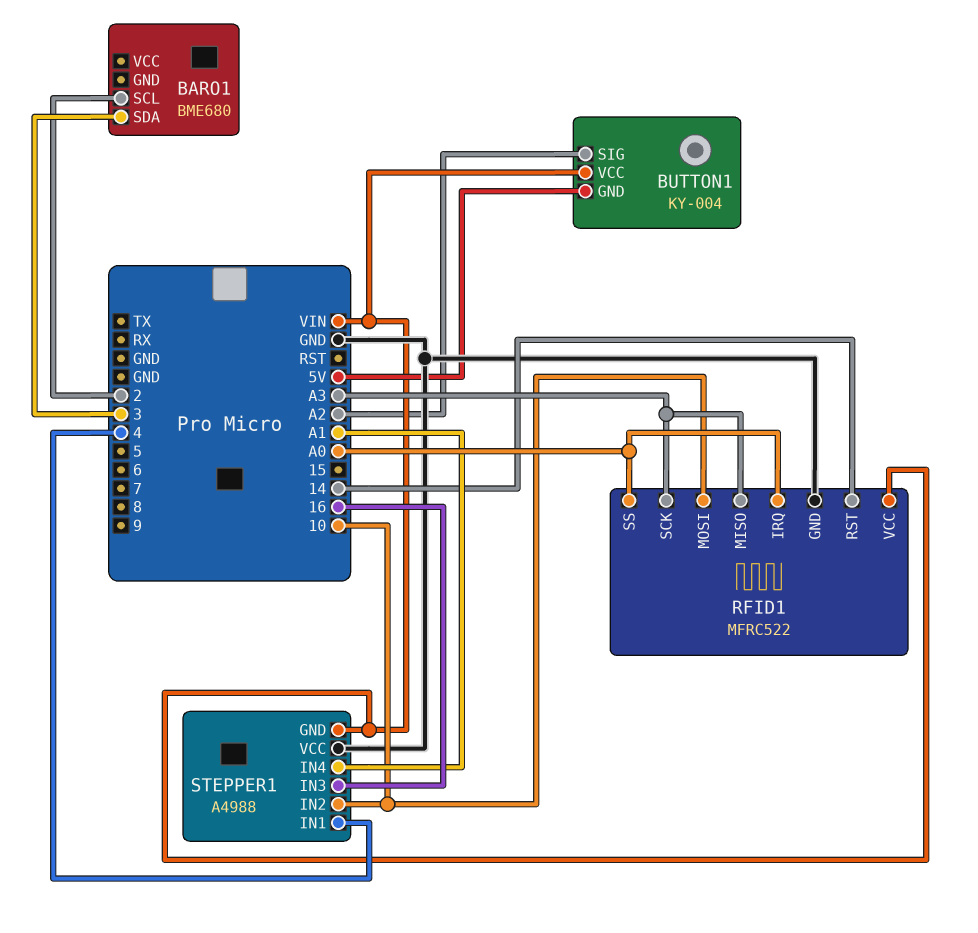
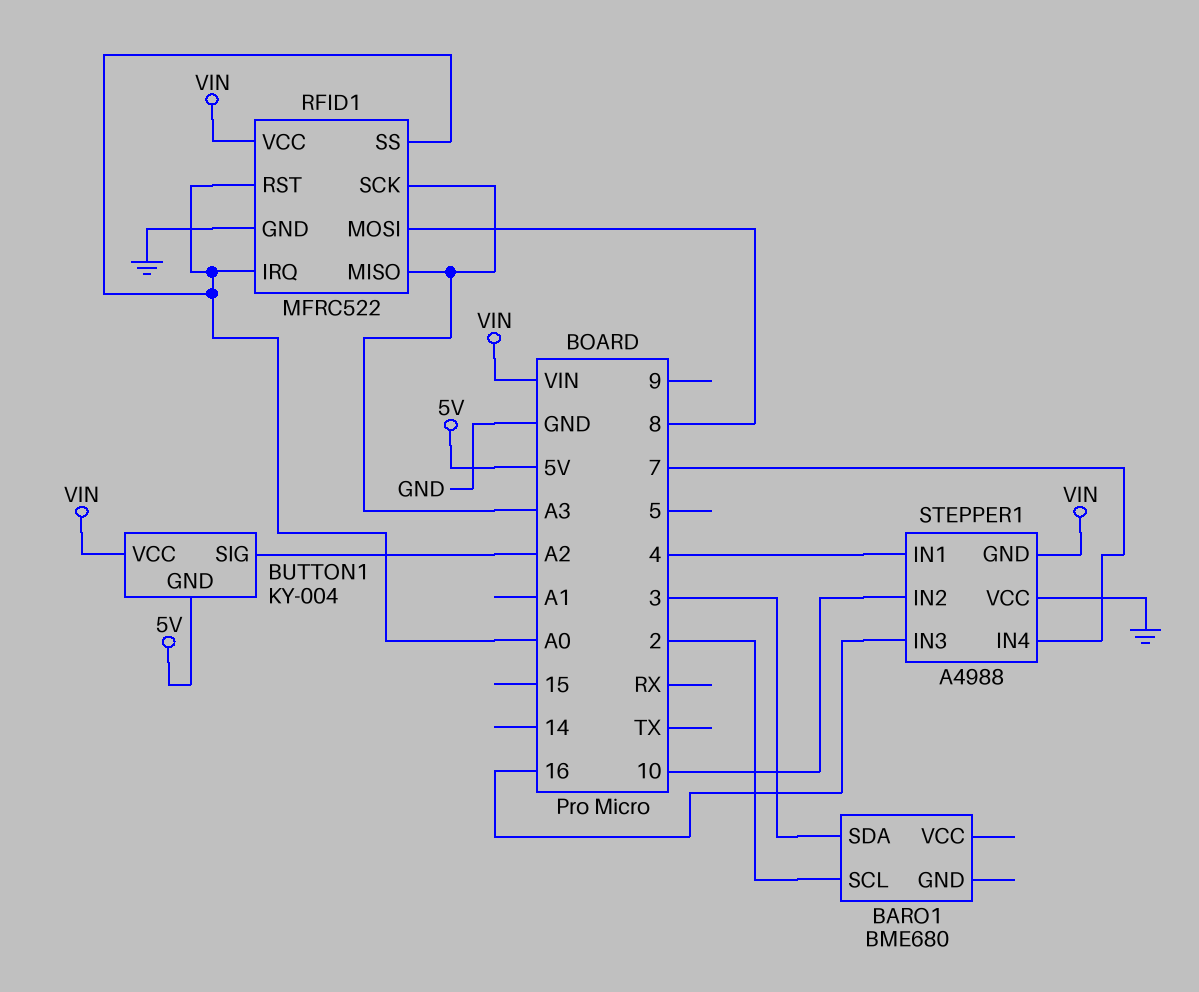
RFID1 pin MOSI: 10 -> 8
RFID1 pin RST: 14 -> A0
STEPPER1 pin IN4: A1 -> 7

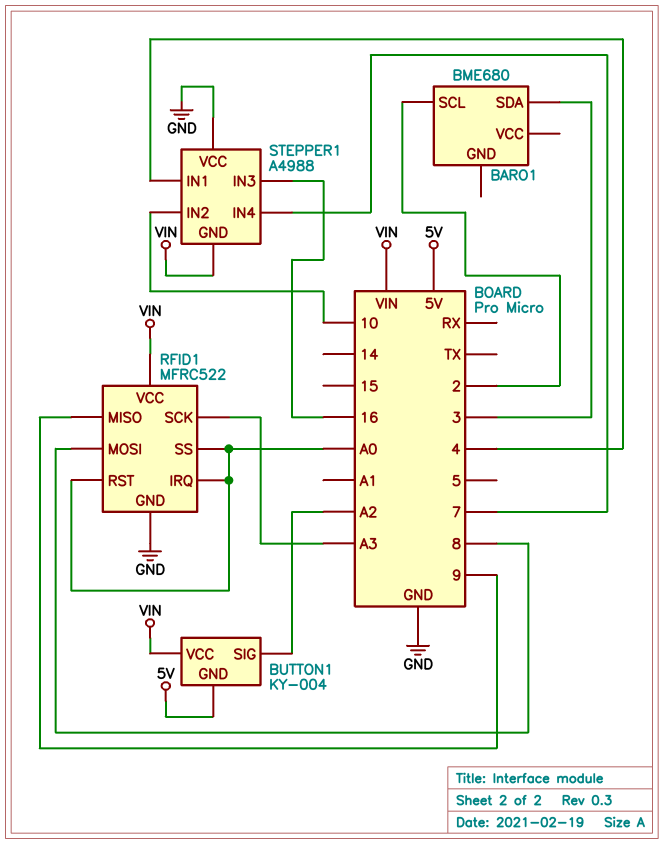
RFID1 pin MISO: A3 -> 9

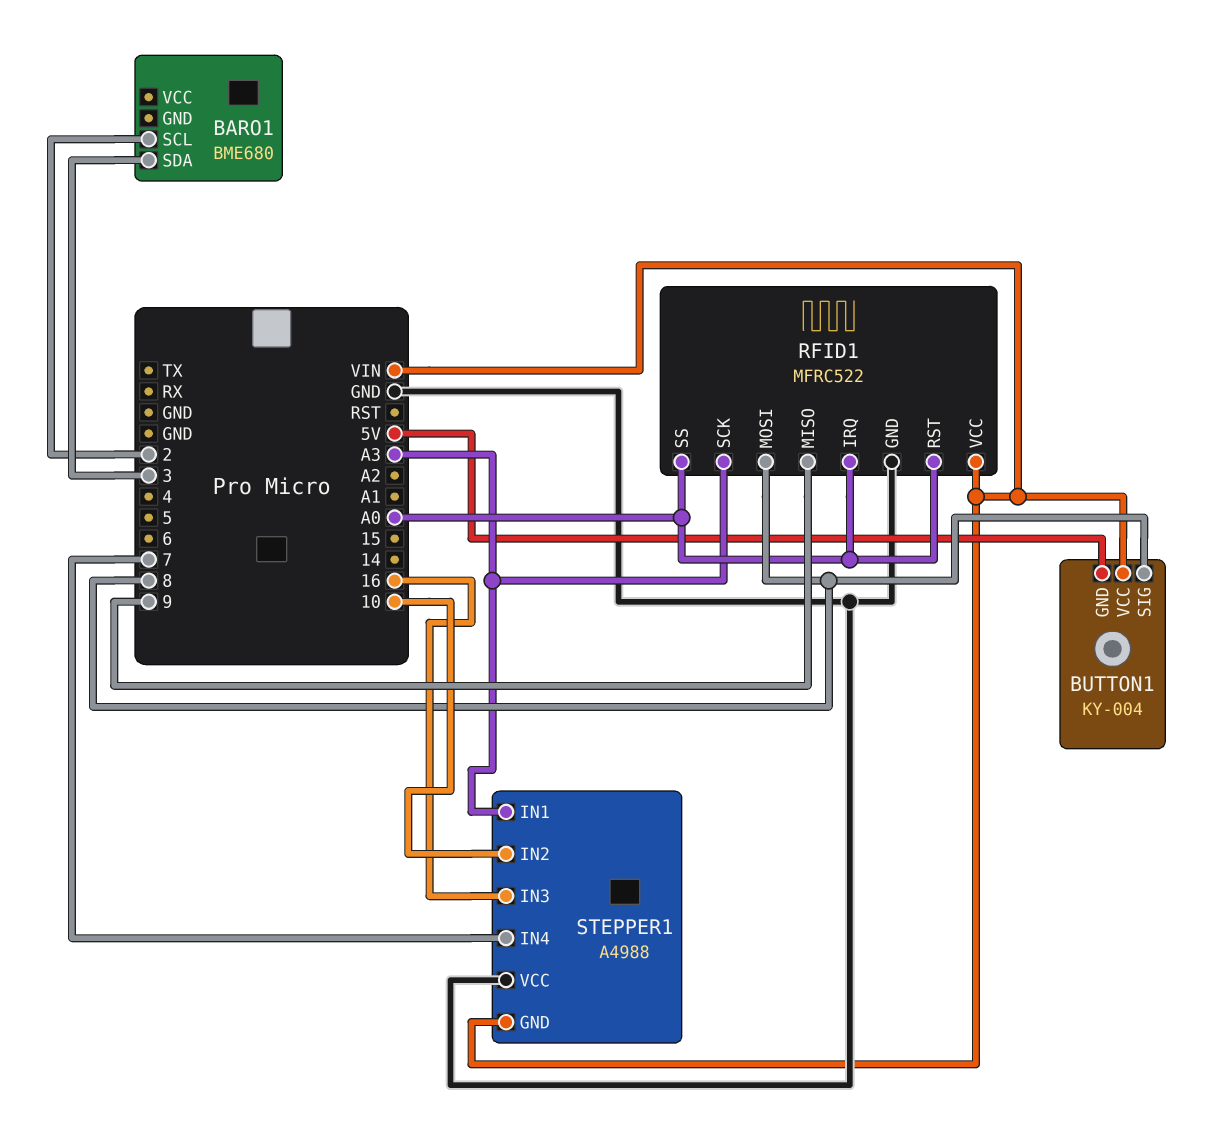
BUTTON1 pin SIG: A2 -> 8
STEPPER1 pin IN1: 4 -> A3

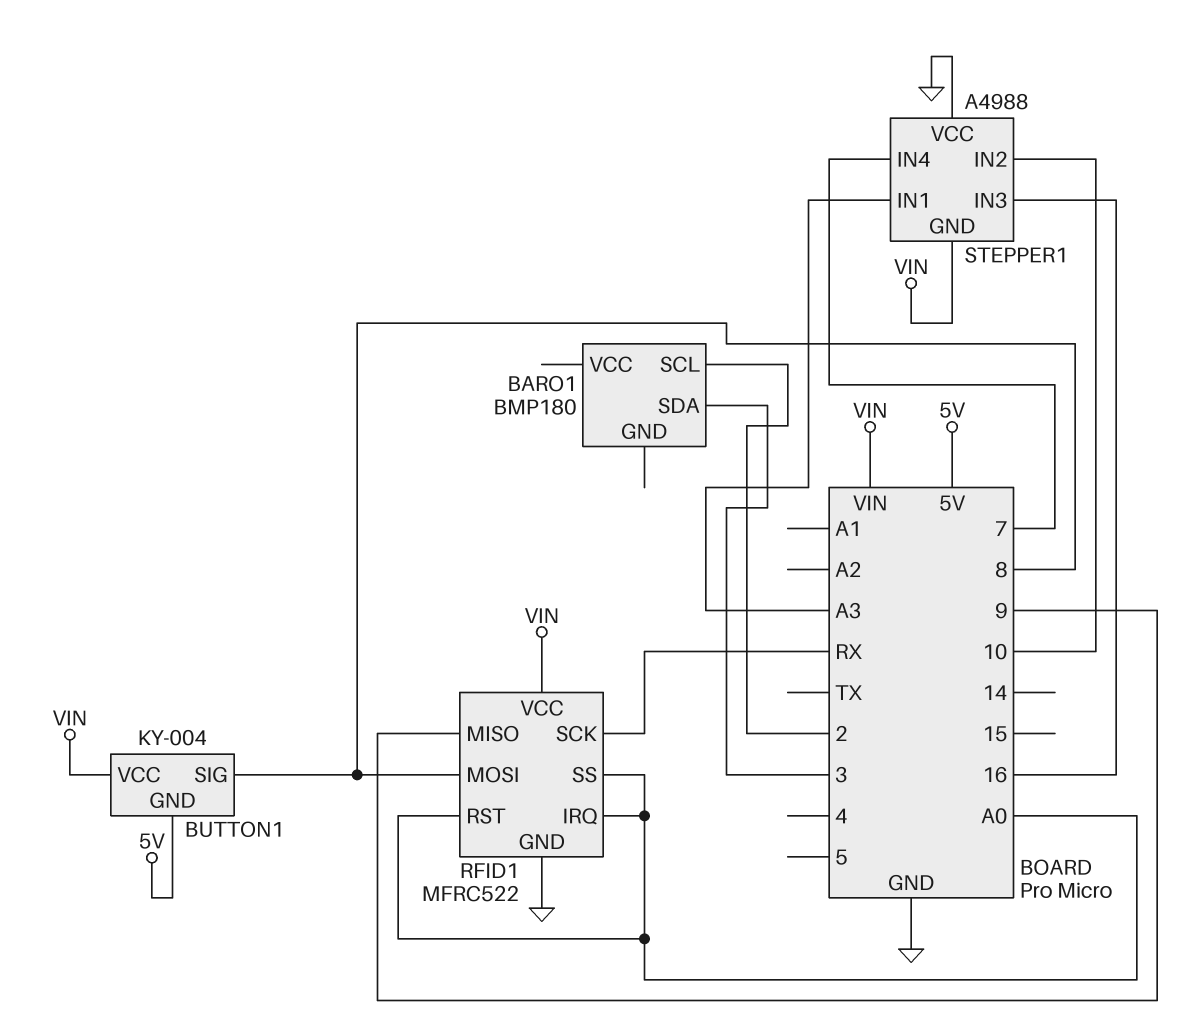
BARO1: BME680 -> BMP180
RFID1 pin SCK: A3 -> RX

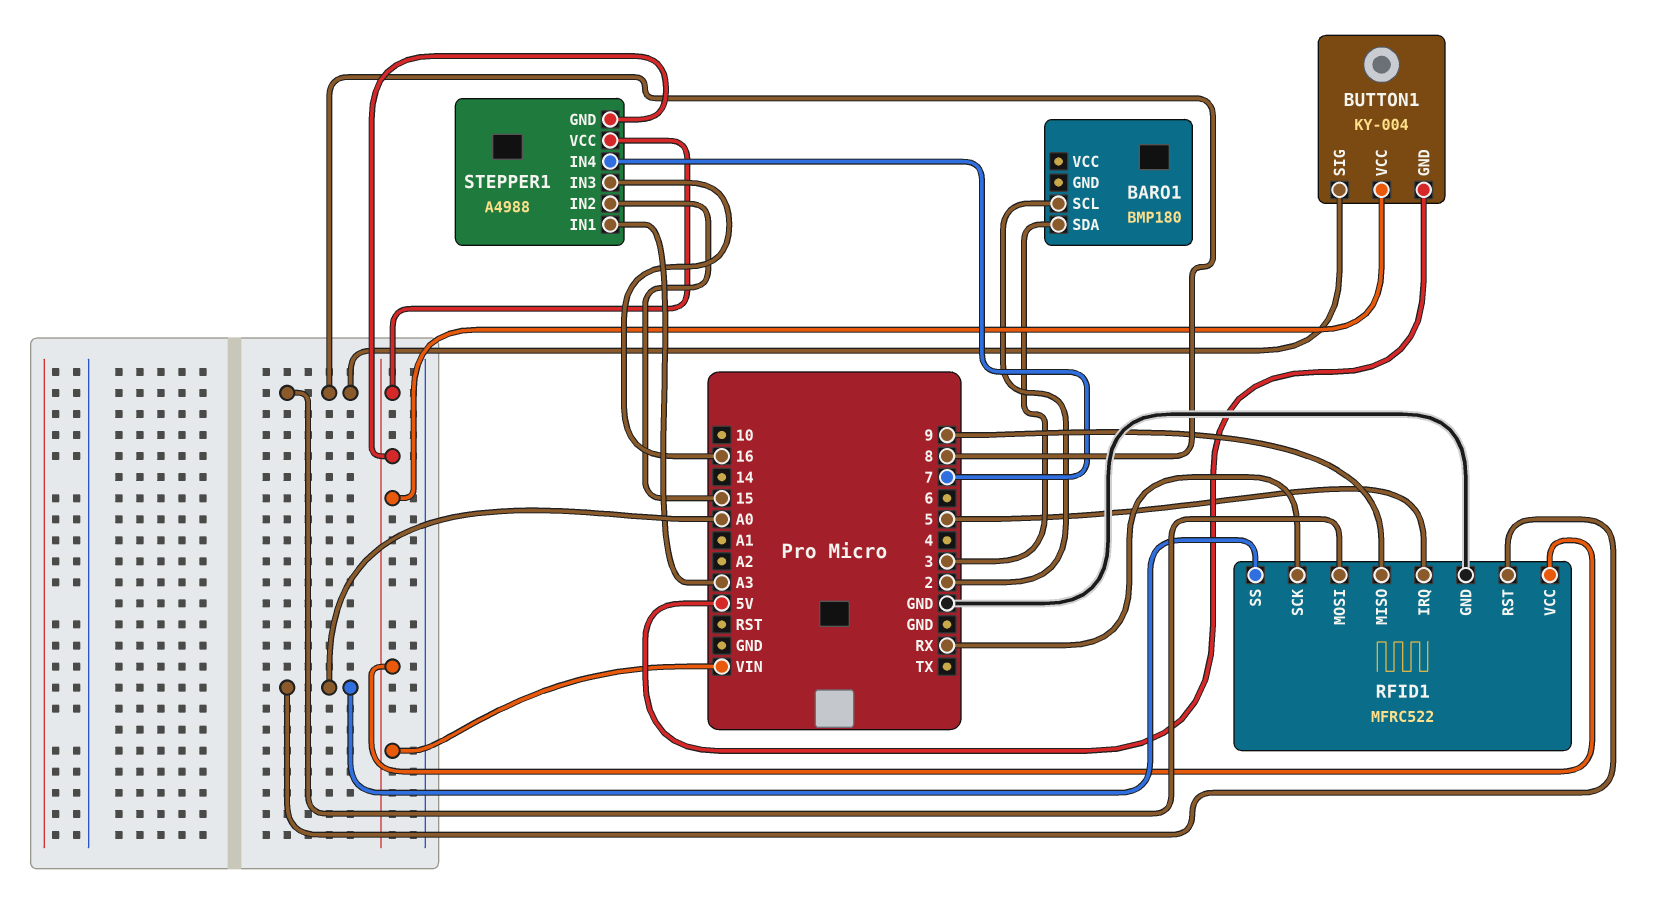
RFID1 pin IRQ: A0 -> 5
STEPPER1 pin IN2: 10 -> 15
STEPPER1 pin VCC: GND -> VIN

